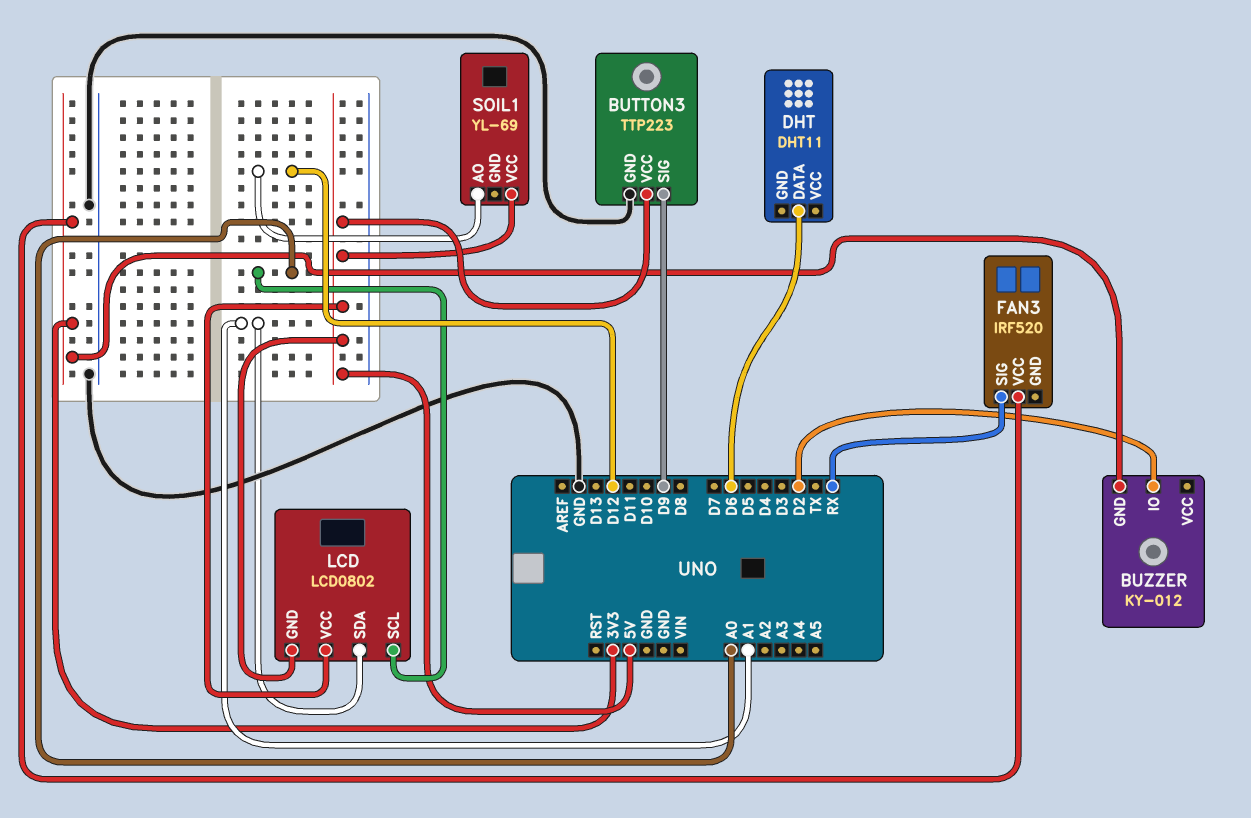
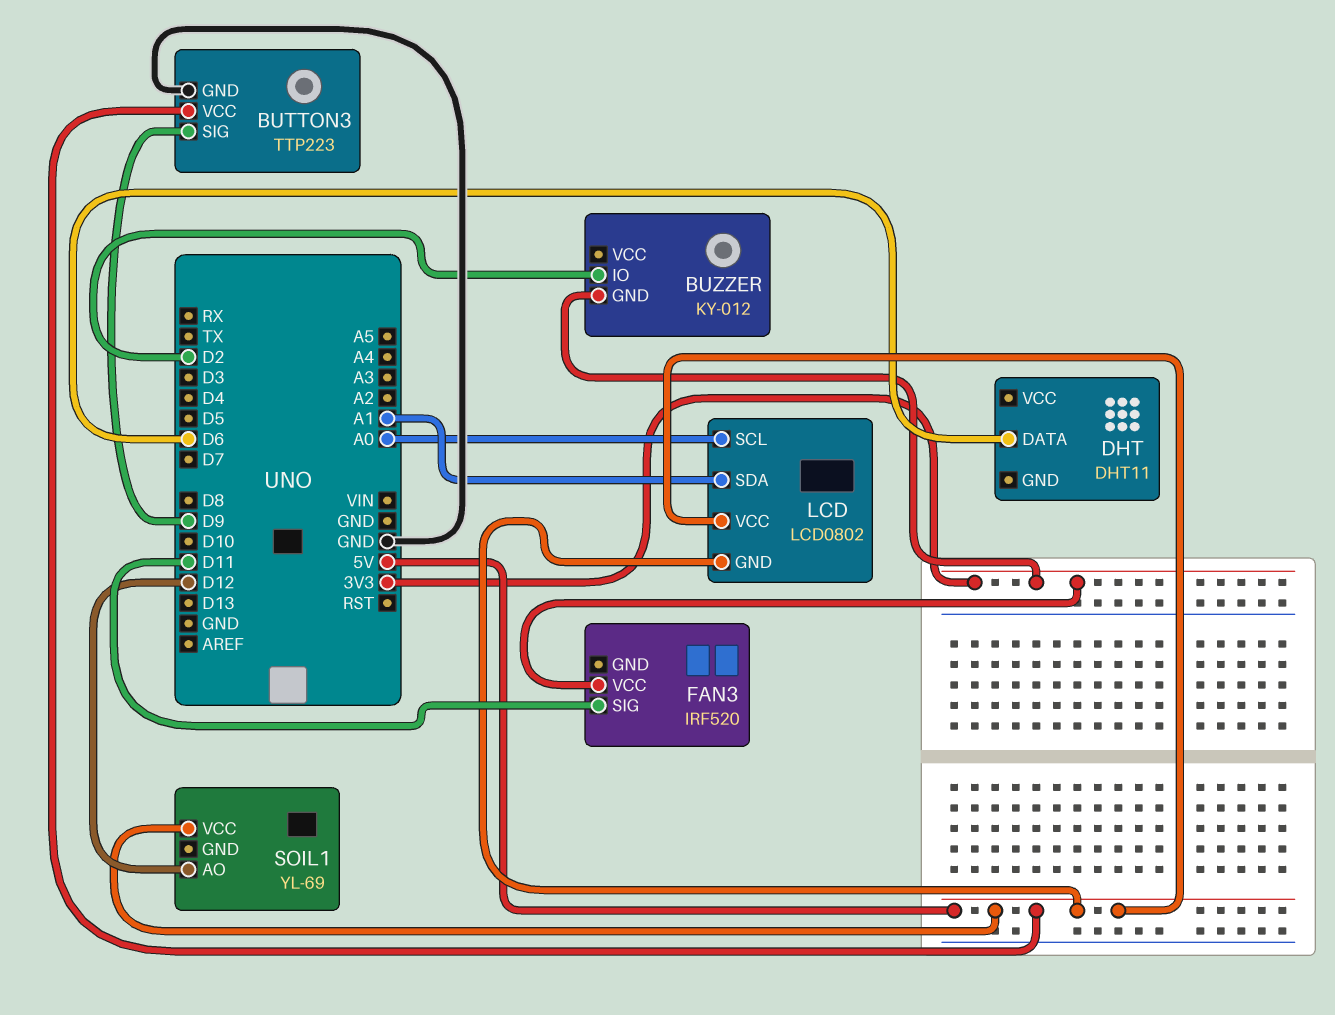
FAN3 pin SIG: RX -> D11

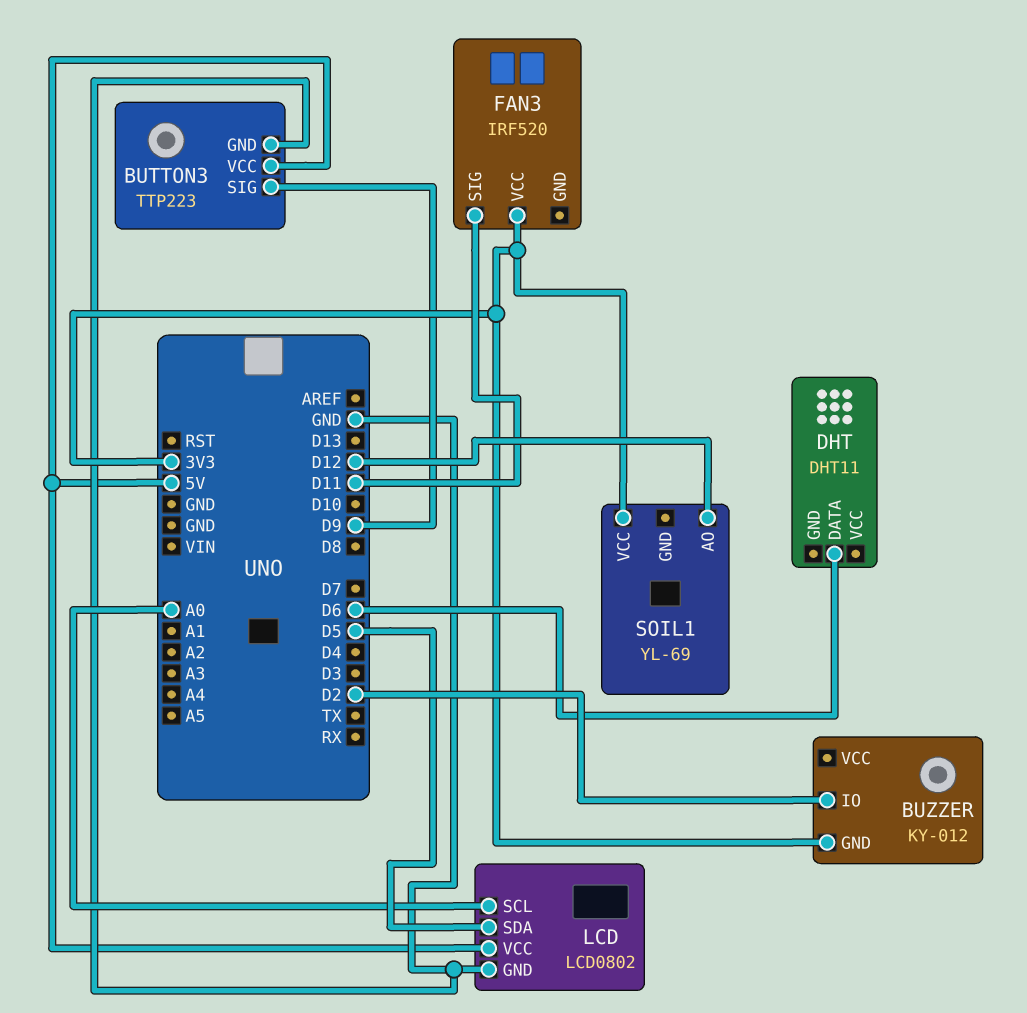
LCD pin GND: 5V -> GND
LCD pin SDA: A1 -> D5
SOIL1 pin VCC: 5V -> 3V3

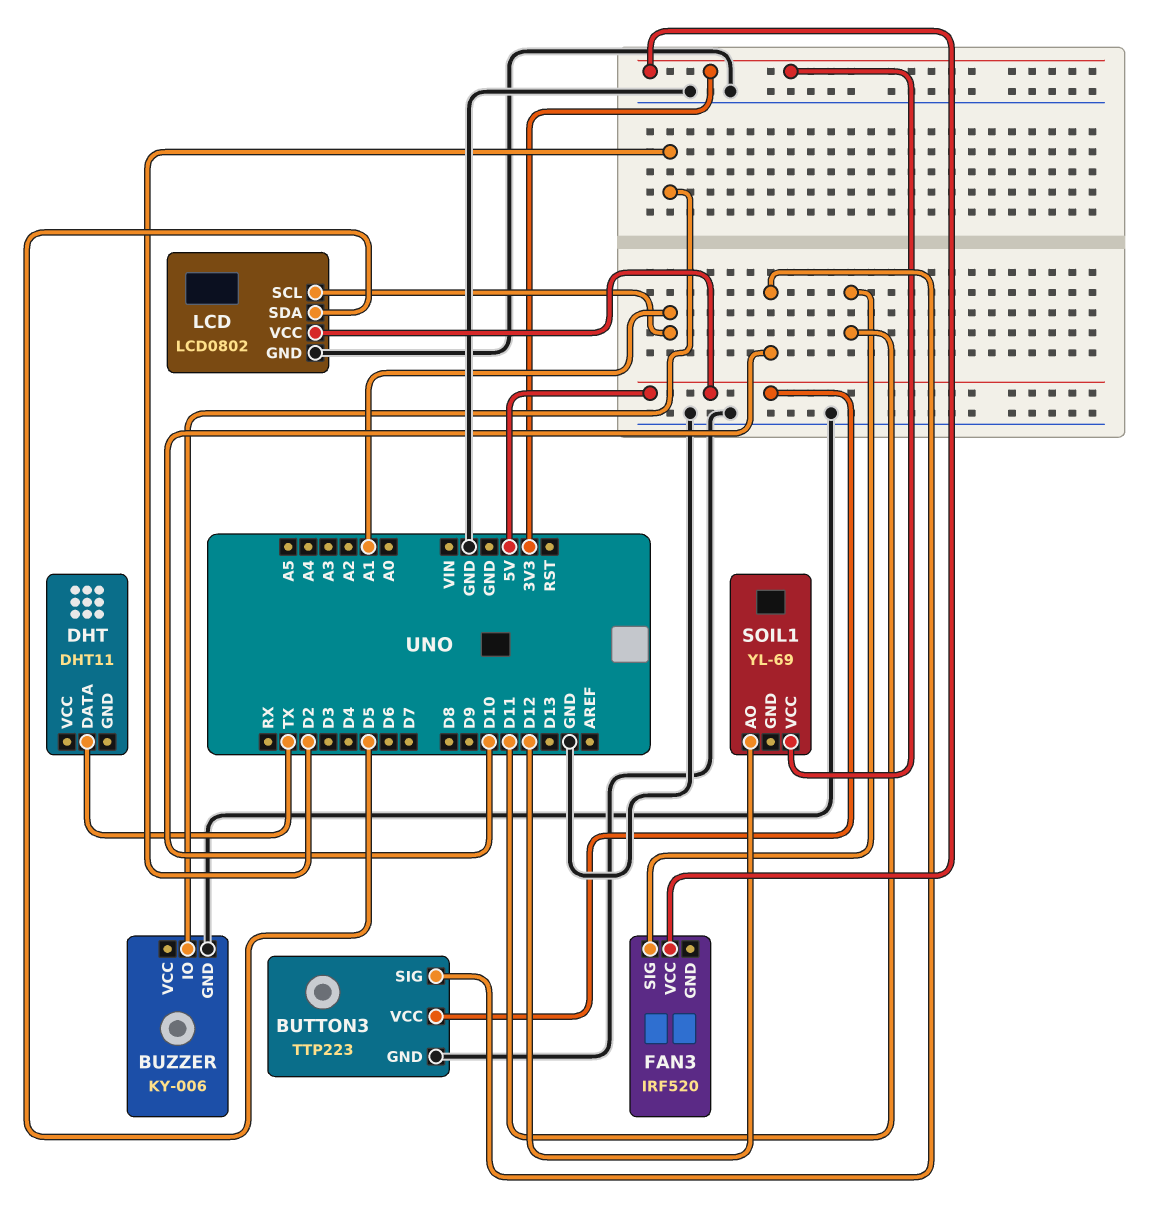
BUTTON3 pin SIG: D9 -> D10
BUZZER: KY-012 -> KY-006
BUZZER pin GND: 3V3 -> GND
DHT pin DATA: D6 -> TX
LCD pin SCL: A0 -> A1

